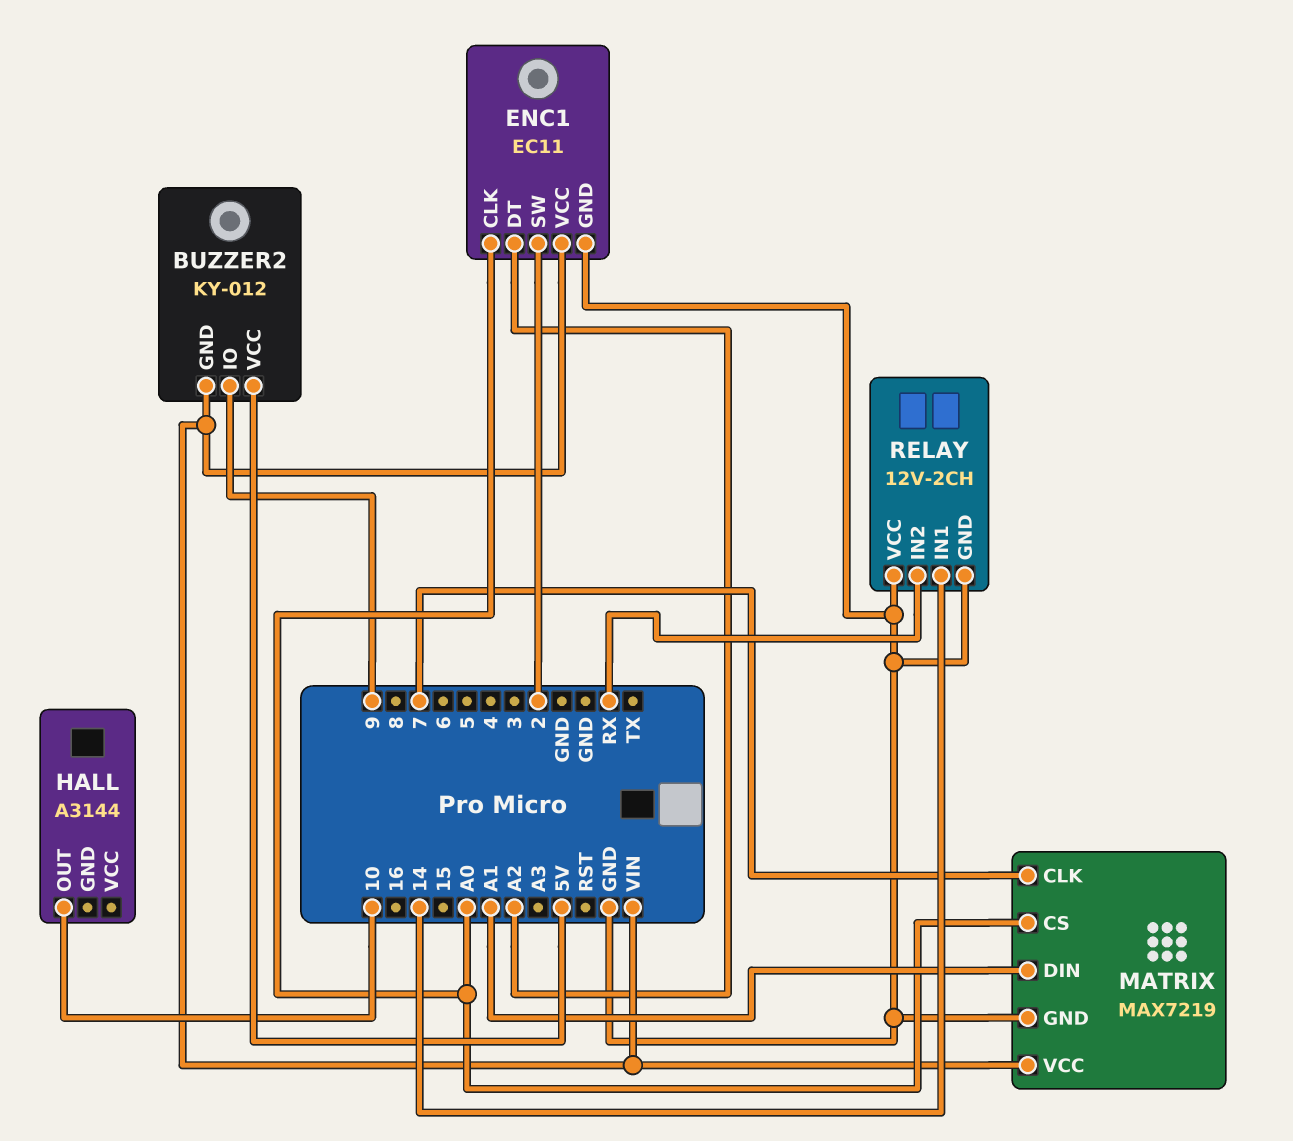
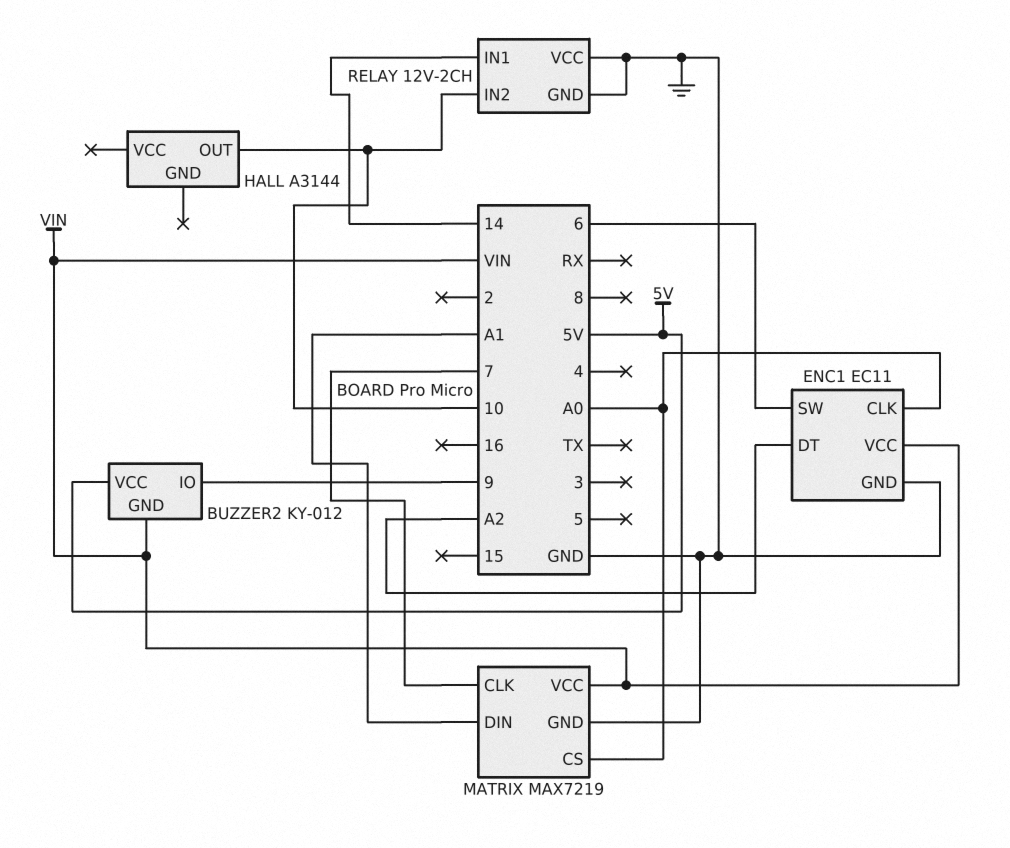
ENC1 pin SW: 2 -> 6
RELAY pin IN2: RX -> 10

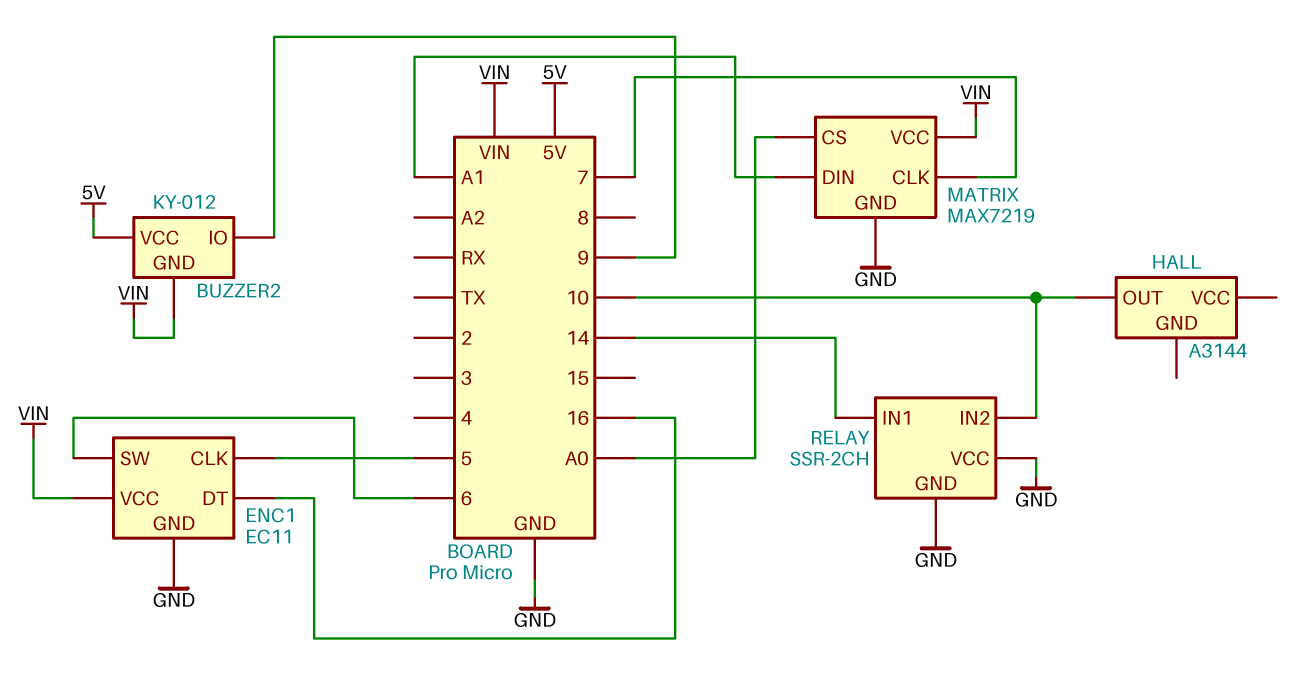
ENC1 pin CLK: A0 -> 5
ENC1 pin DT: A2 -> 16
RELAY: 12V-2CH -> SSR-2CH

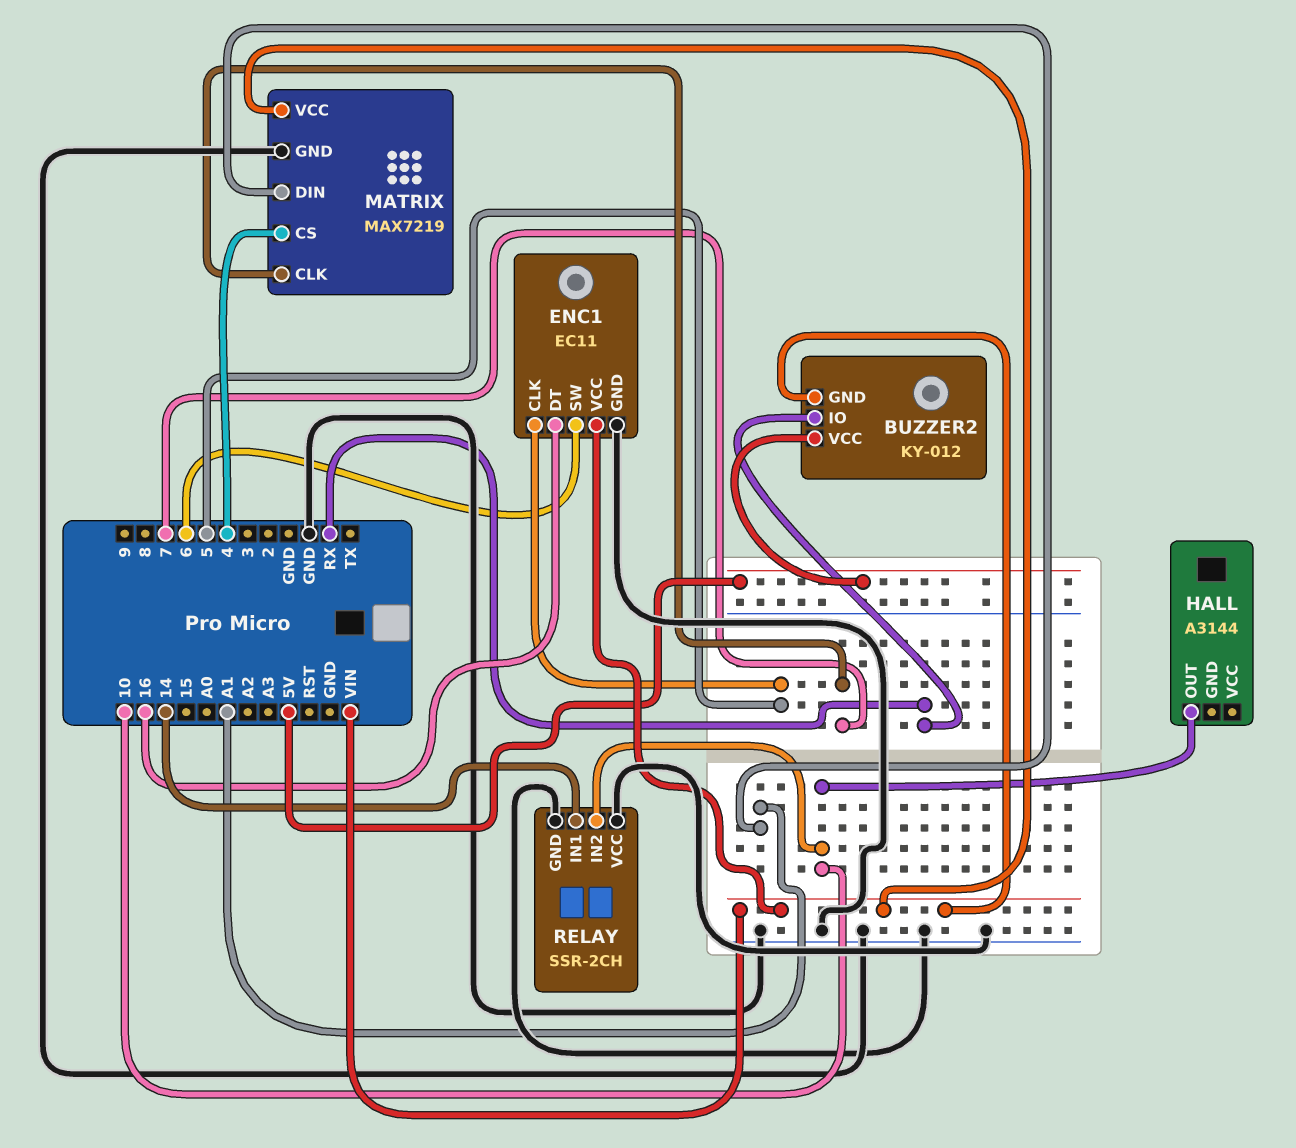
BUZZER2 pin IO: 9 -> RX
MATRIX pin CS: A0 -> 4

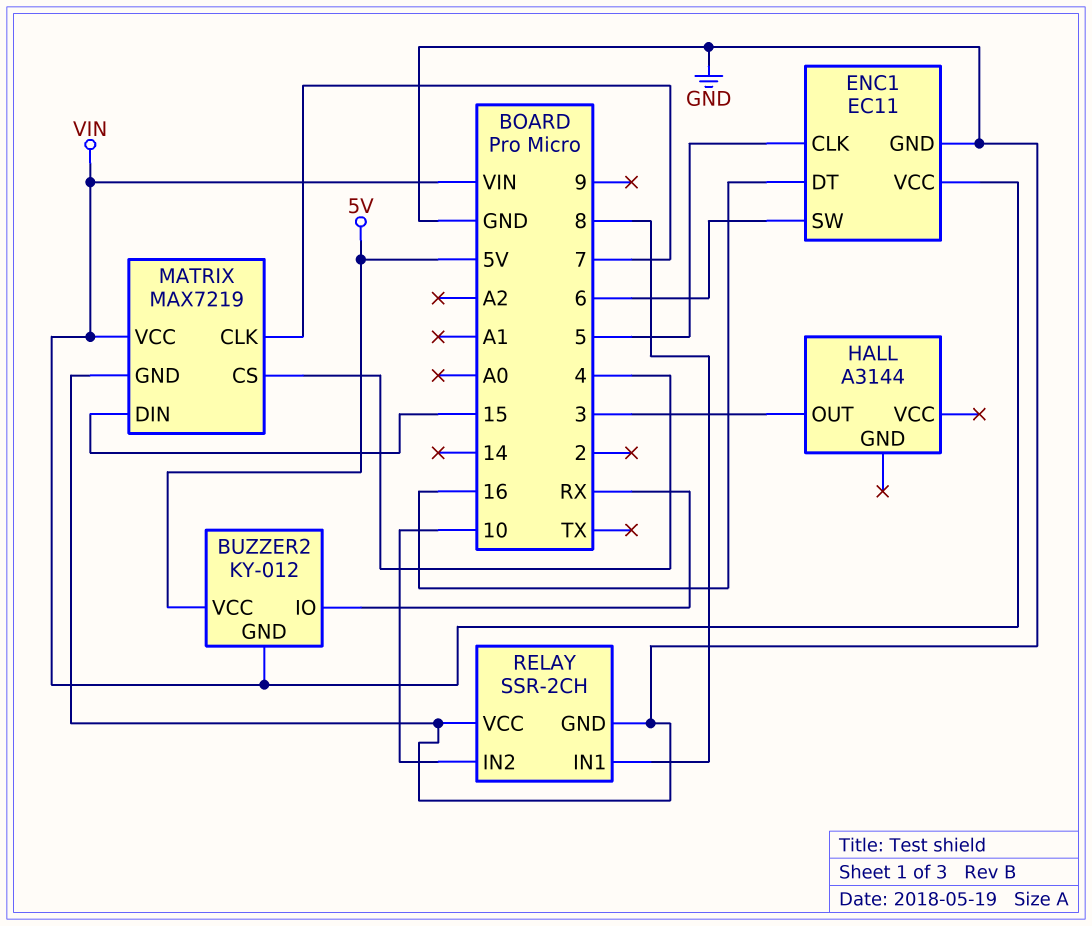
HALL pin OUT: 10 -> 3
MATRIX pin DIN: A1 -> 15
RELAY pin IN1: 14 -> 8

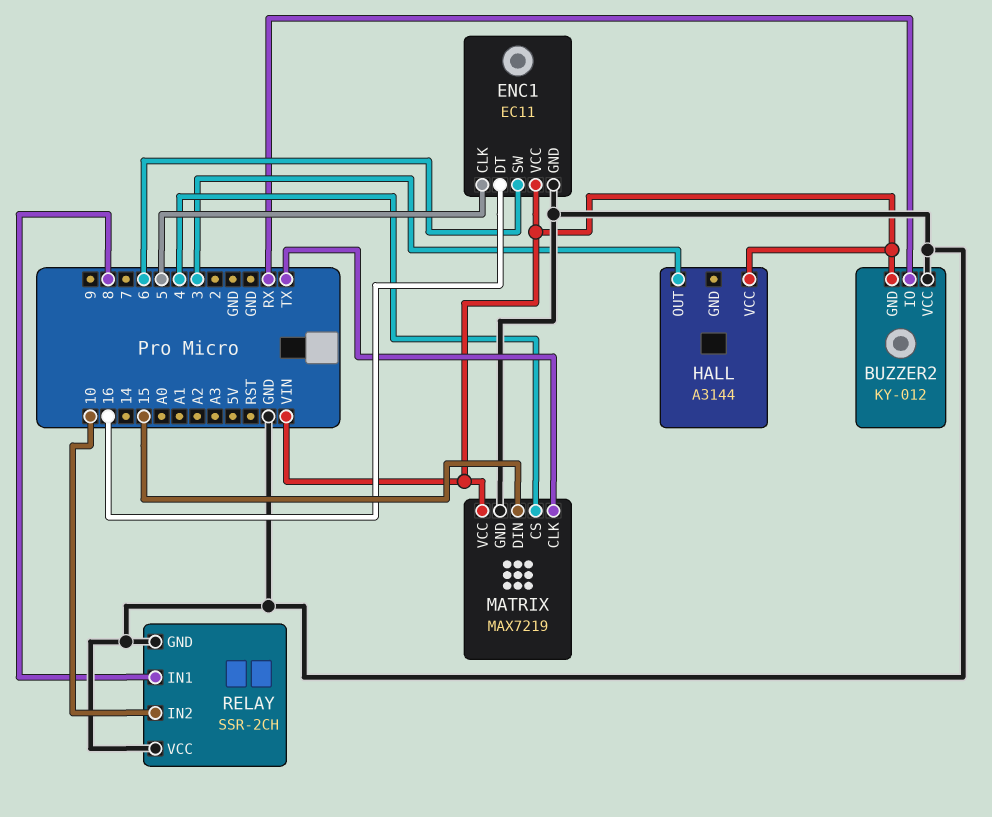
BUZZER2 pin VCC: 5V -> GND
HALL pin VCC: none -> VIN
MATRIX pin CLK: 7 -> TX

